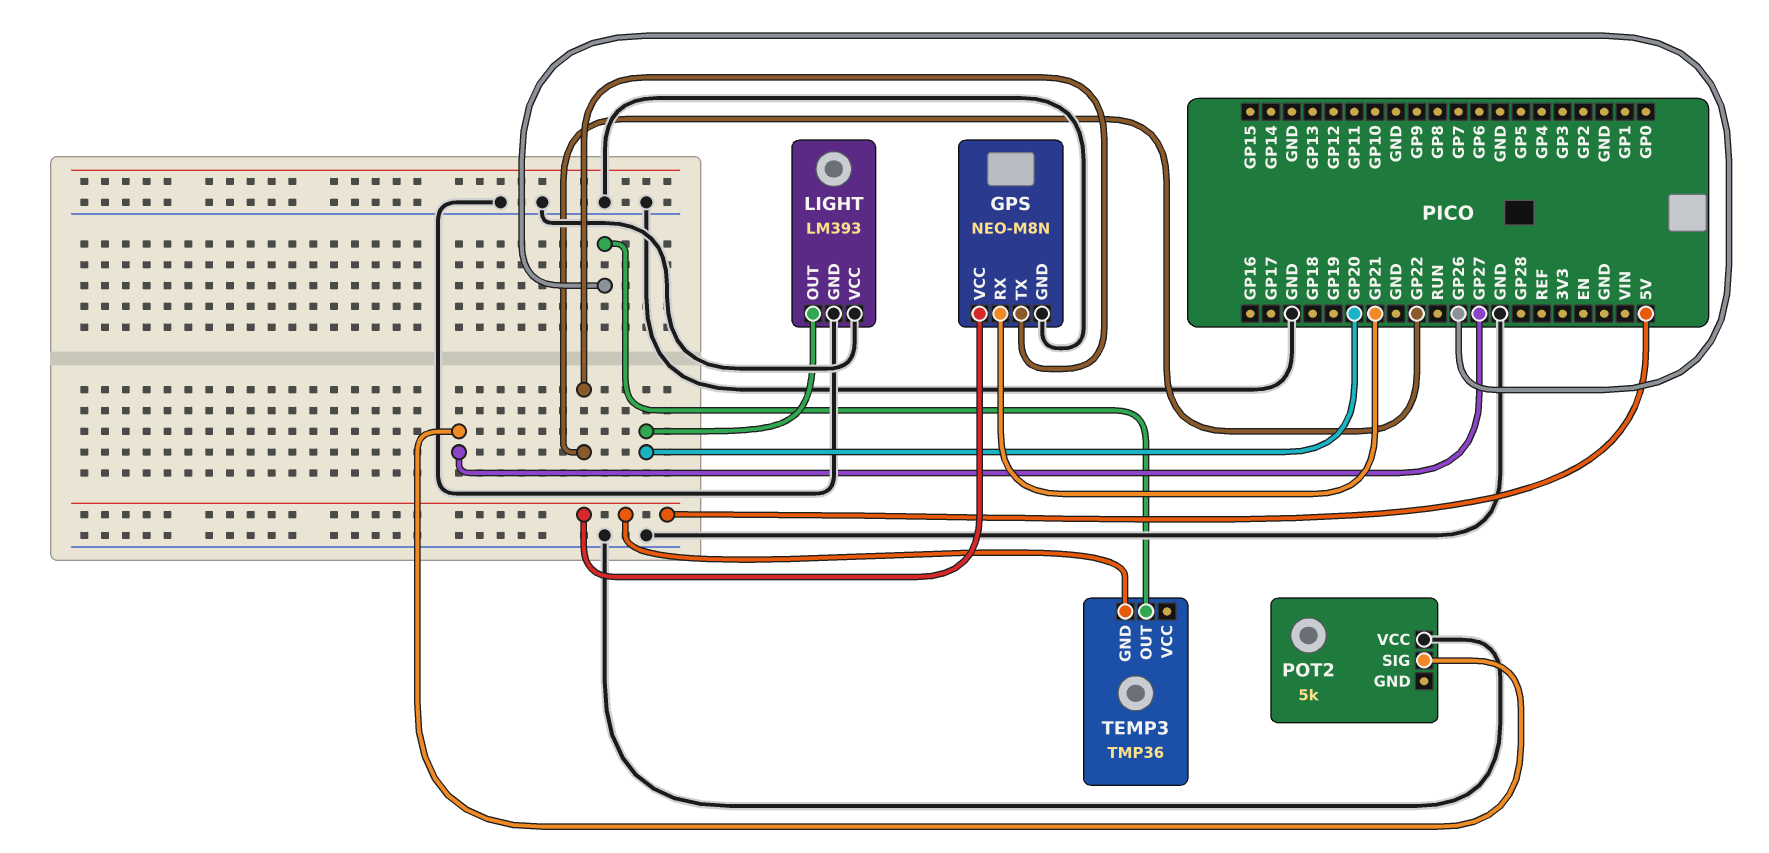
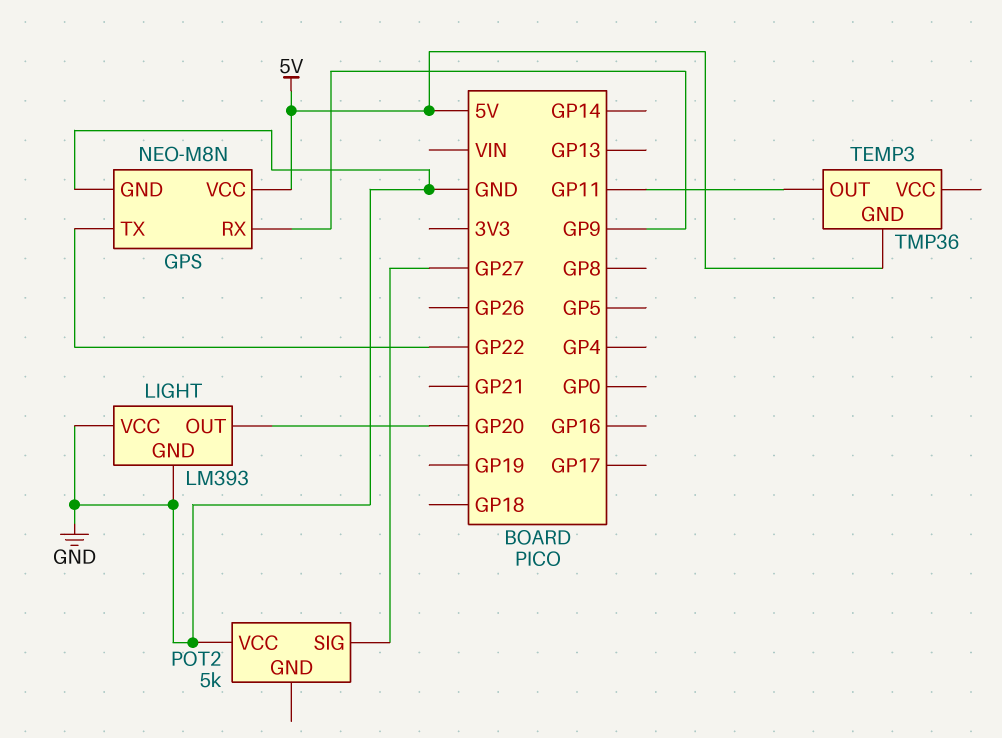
GPS pin RX: GP21 -> GP9
TEMP3 pin OUT: GP26 -> GP11

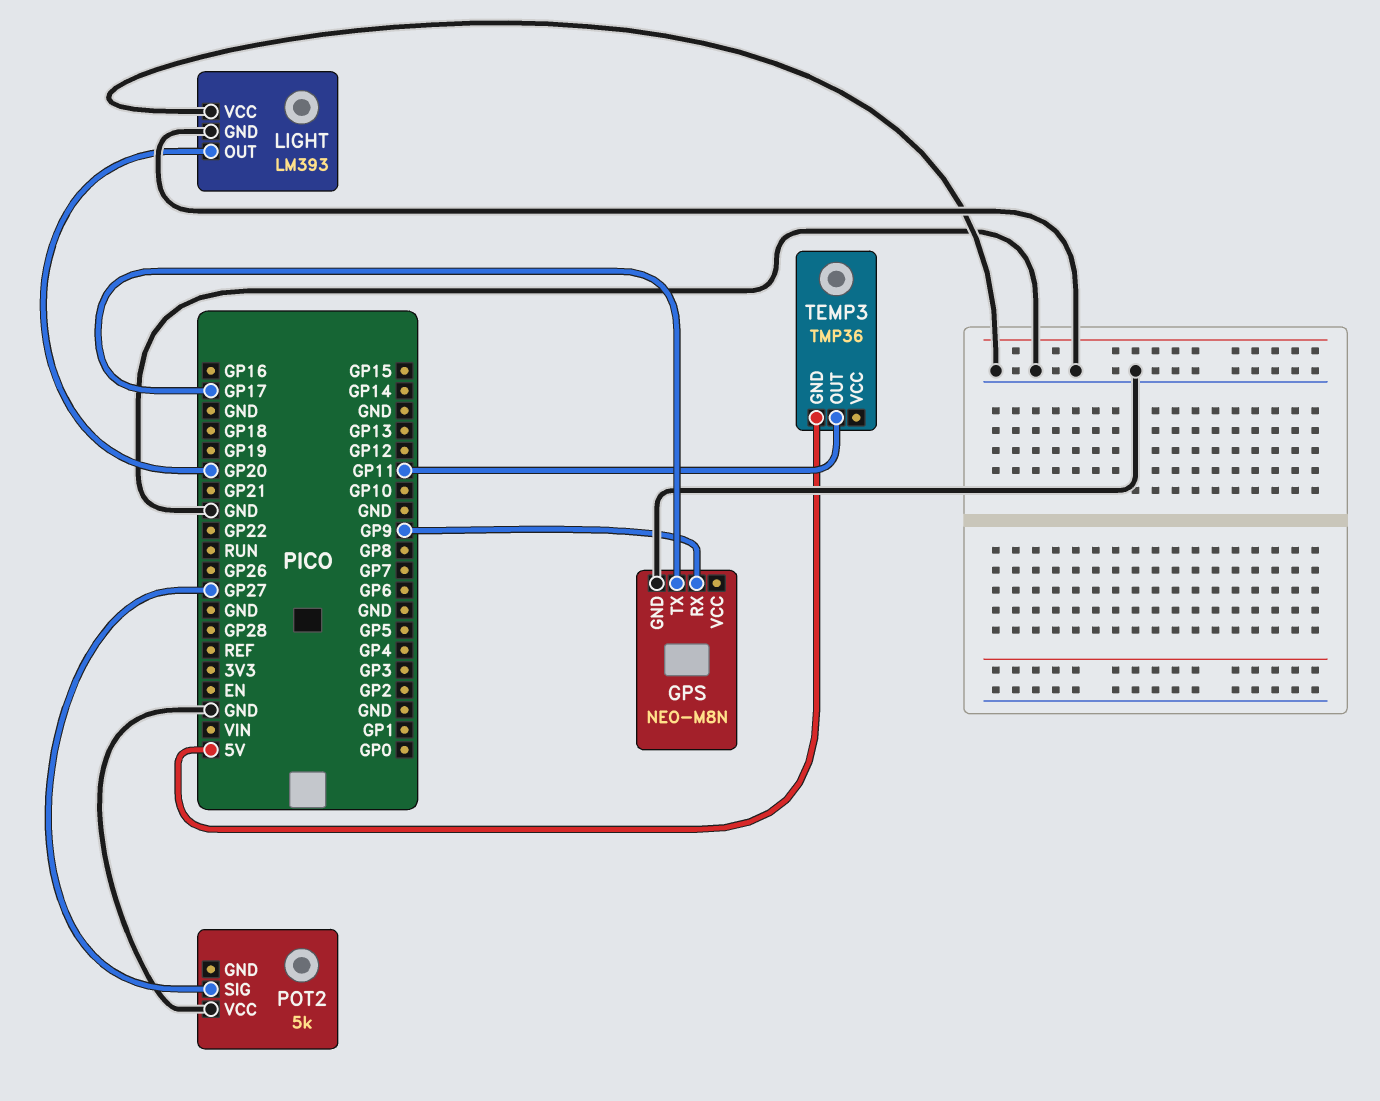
GPS pin TX: GP22 -> GP17
GPS pin VCC: 5V -> none

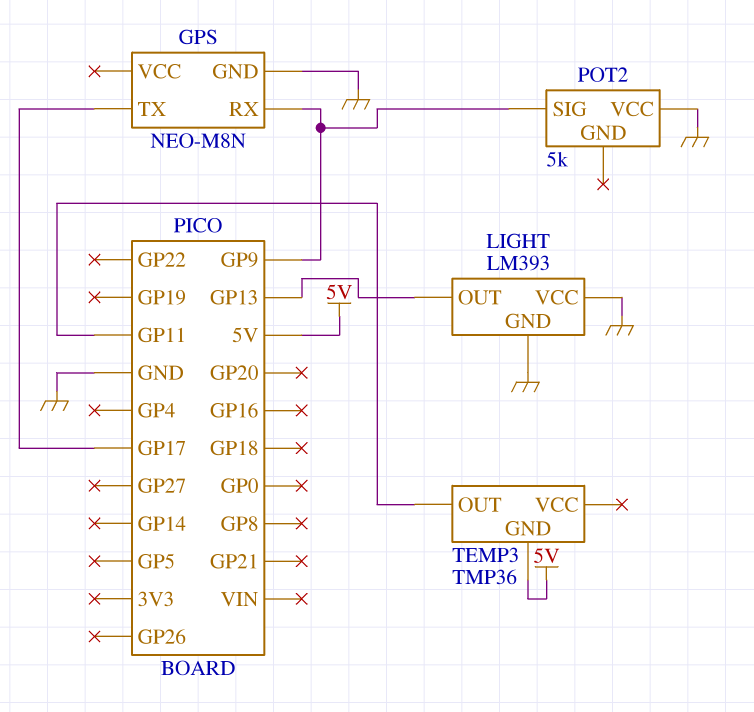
LIGHT pin OUT: GP20 -> GP13
POT2 pin SIG: GP27 -> GP9

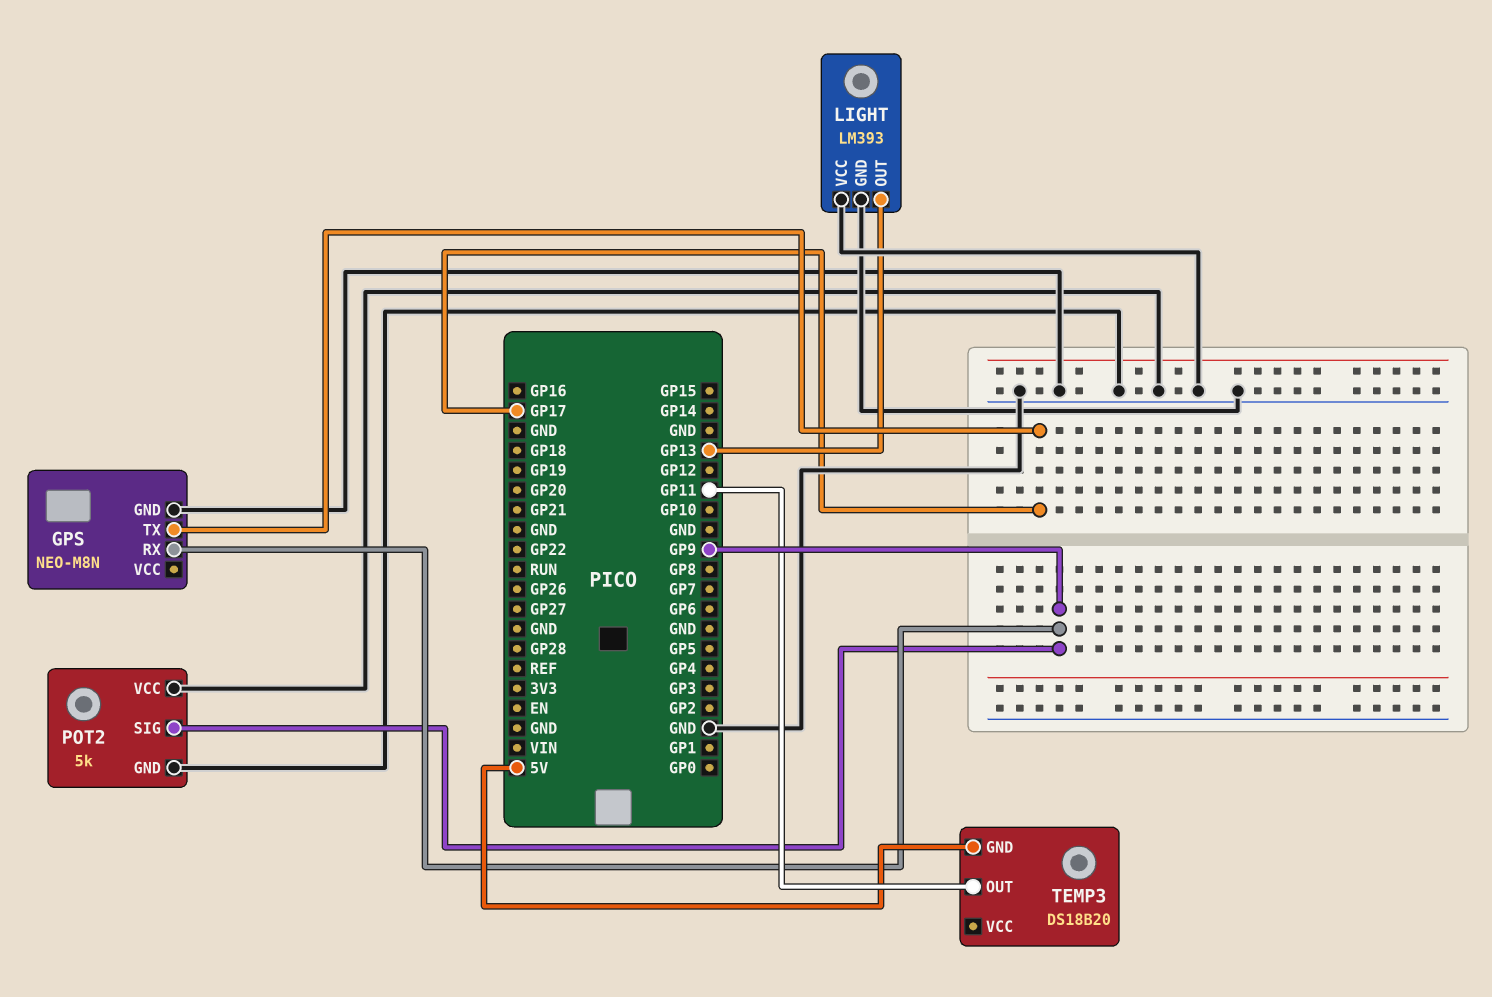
POT2 pin GND: none -> GND
TEMP3: TMP36 -> DS18B20

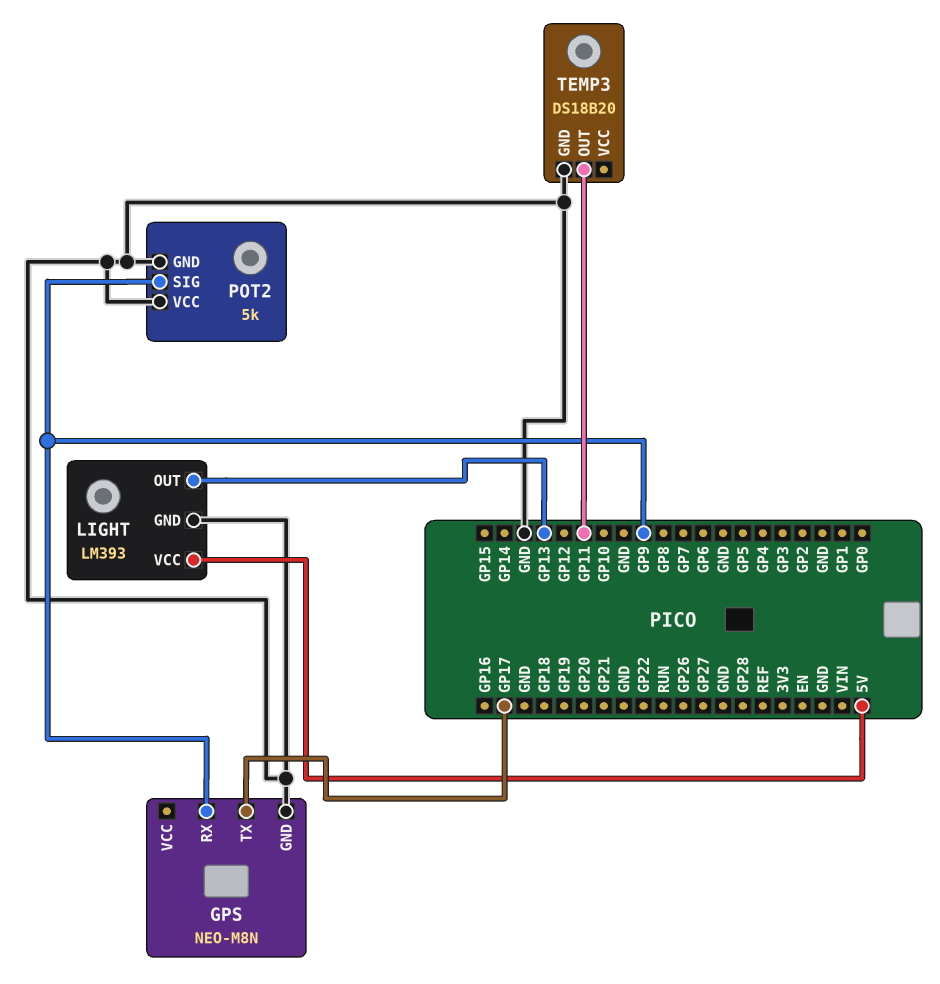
LIGHT pin VCC: GND -> 5V
TEMP3 pin GND: 5V -> GND

